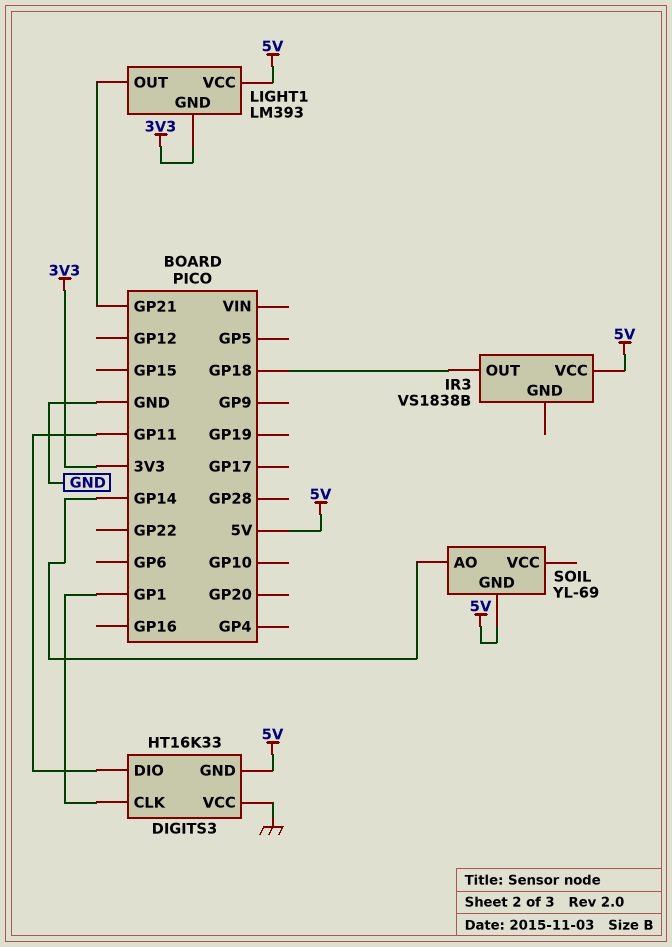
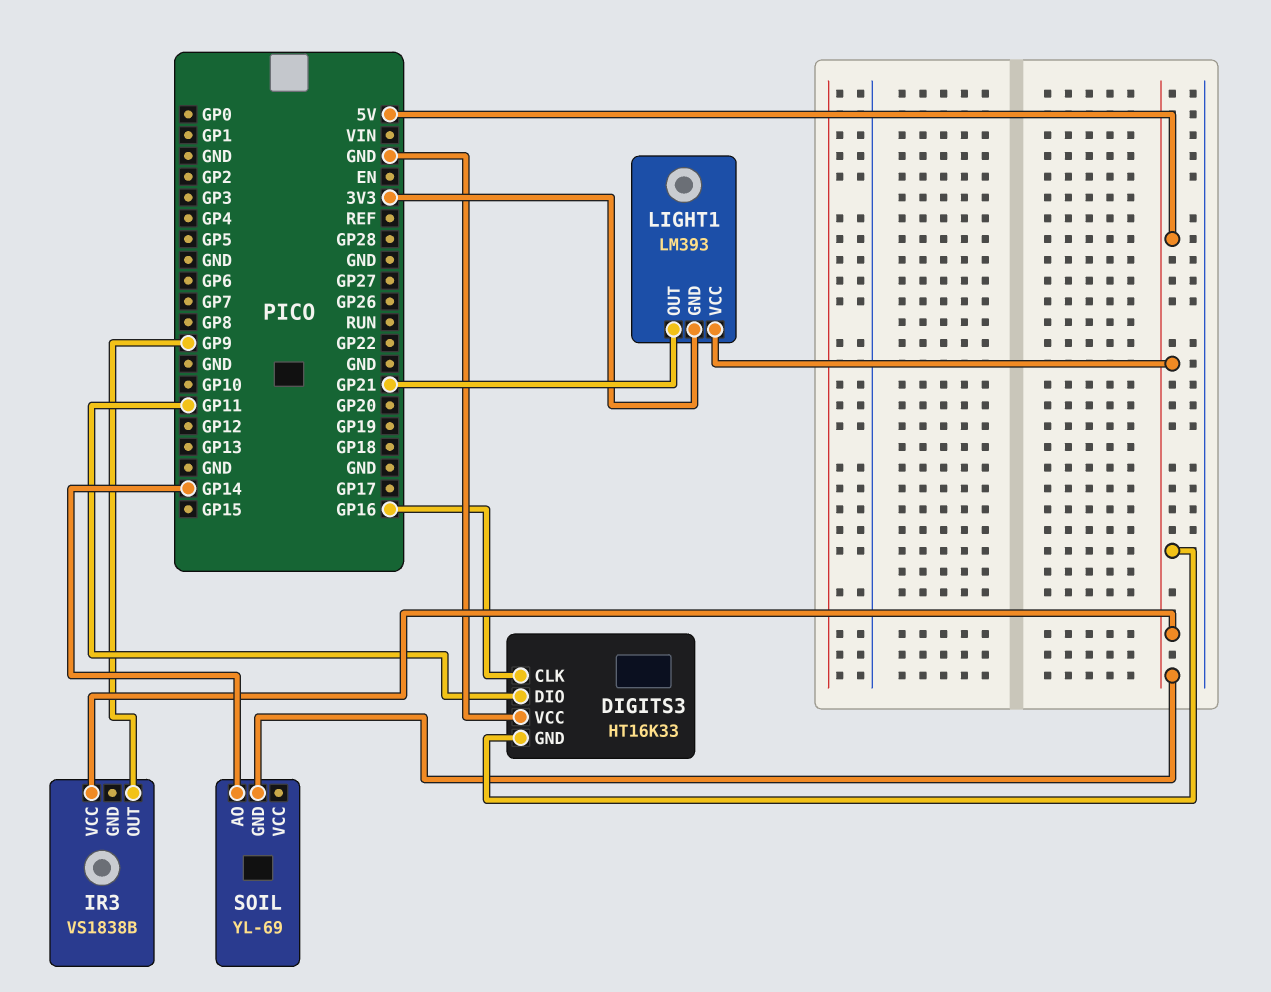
DIGITS3 pin CLK: GP1 -> GP16
IR3 pin OUT: GP18 -> GP9

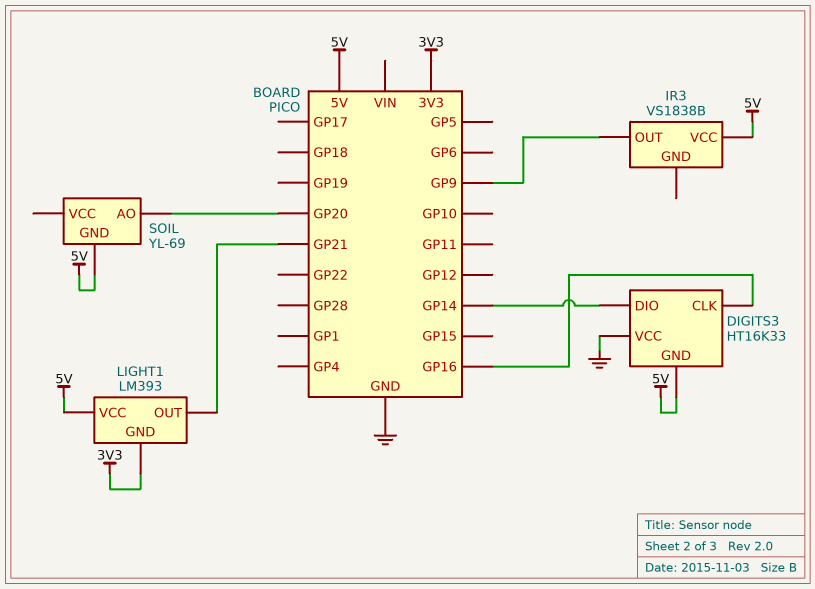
DIGITS3 pin DIO: GP11 -> GP14
SOIL pin AO: GP14 -> GP20

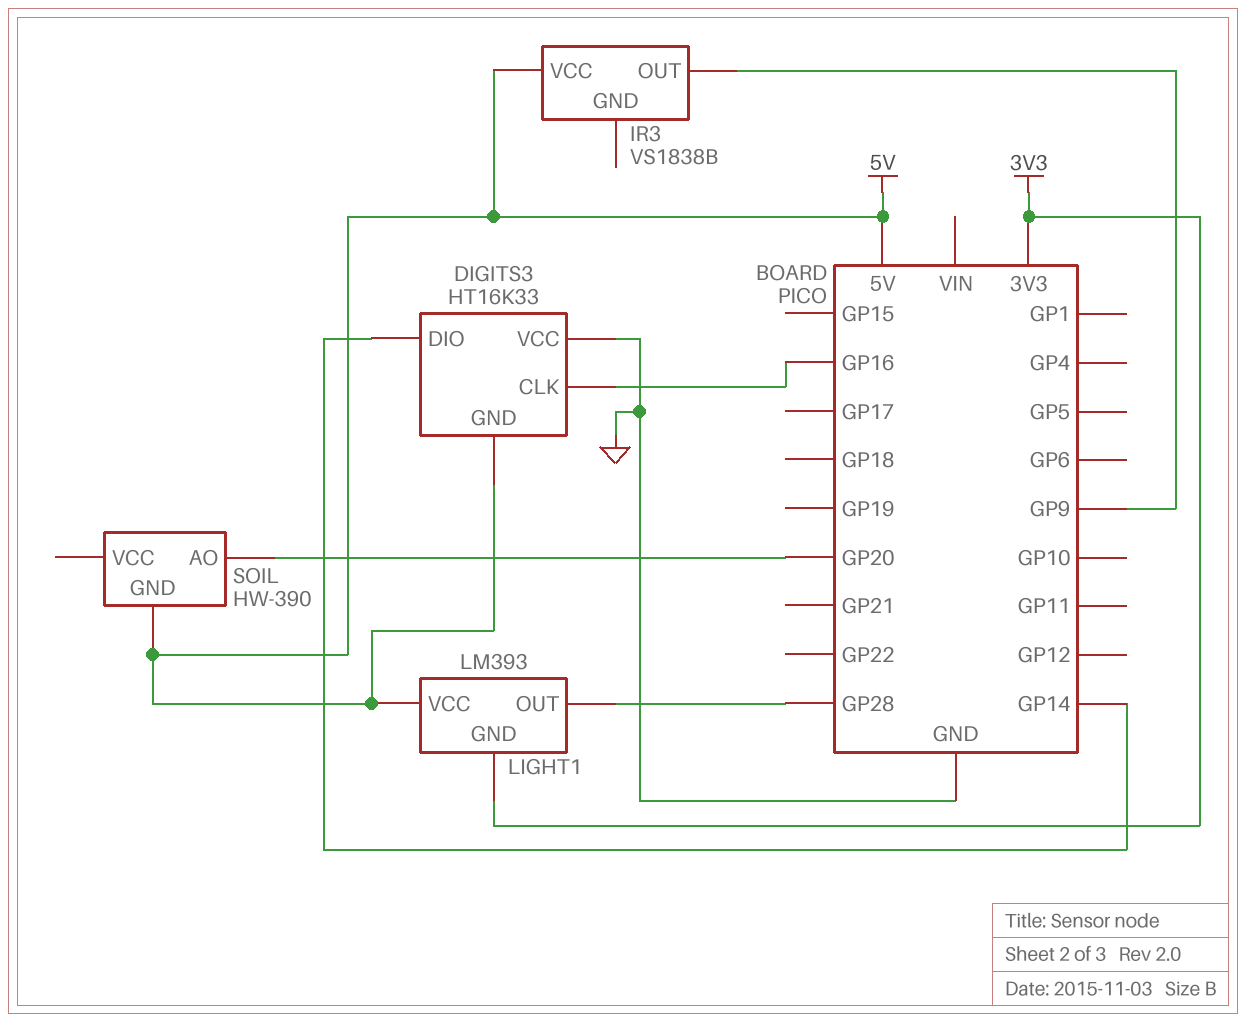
LIGHT1 pin OUT: GP21 -> GP28
SOIL: YL-69 -> HW-390

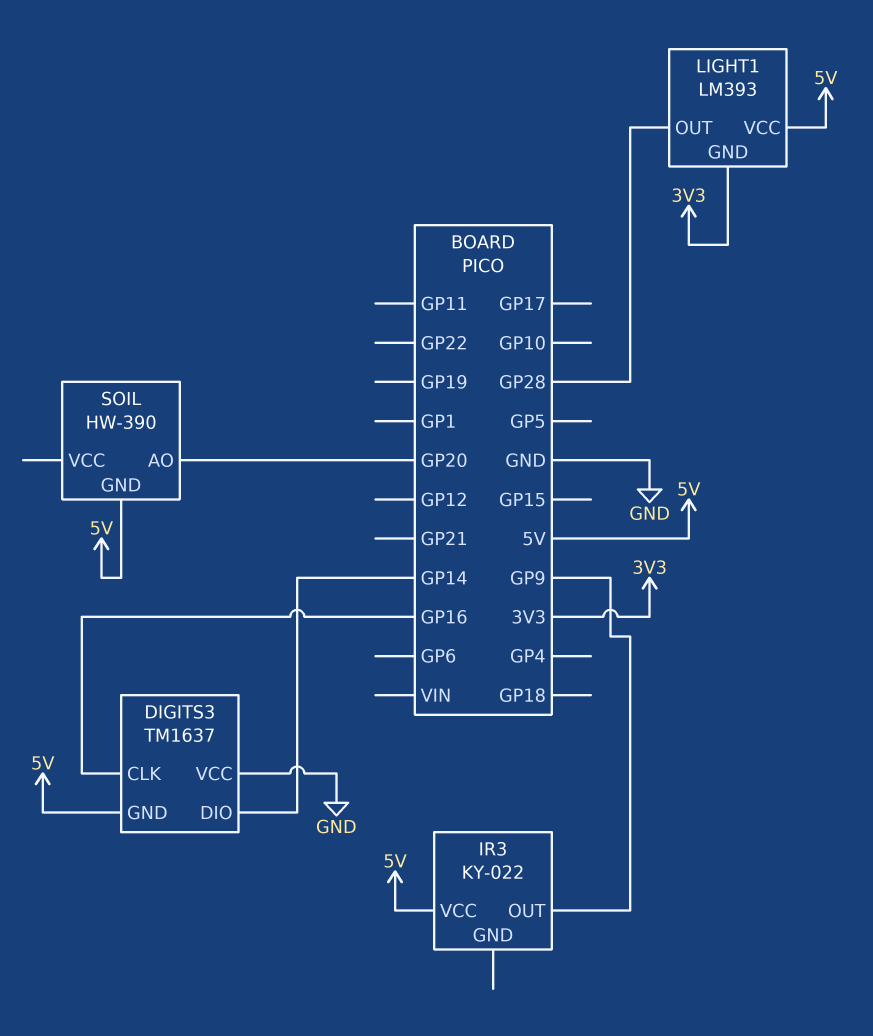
DIGITS3: HT16K33 -> TM1637
IR3: VS1838B -> KY-022

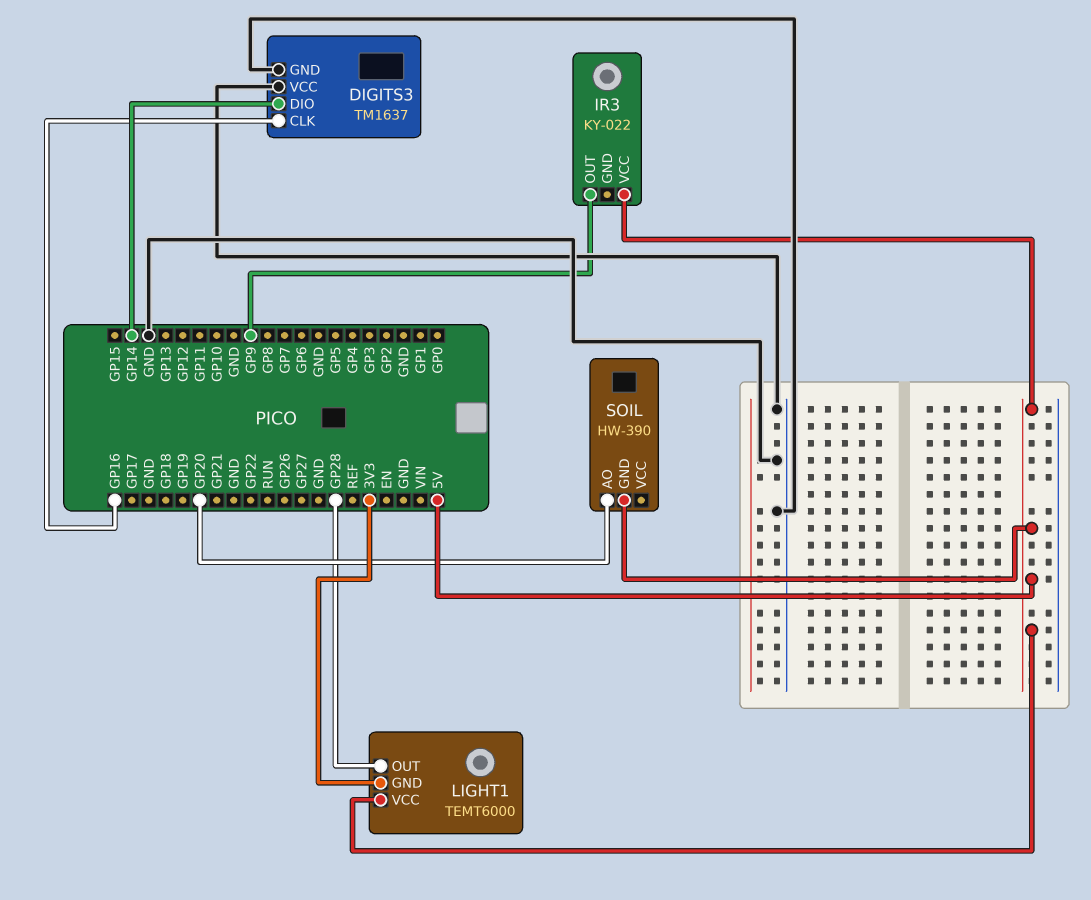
DIGITS3 pin GND: 5V -> GND
LIGHT1: LM393 -> TEMT6000

